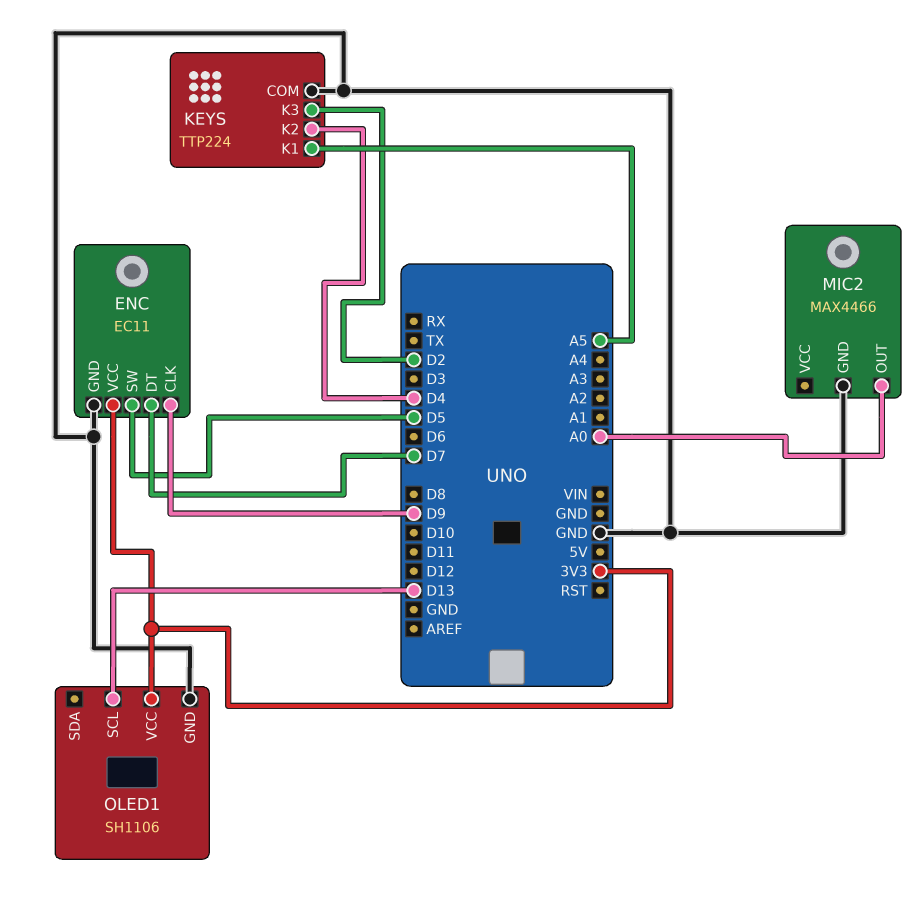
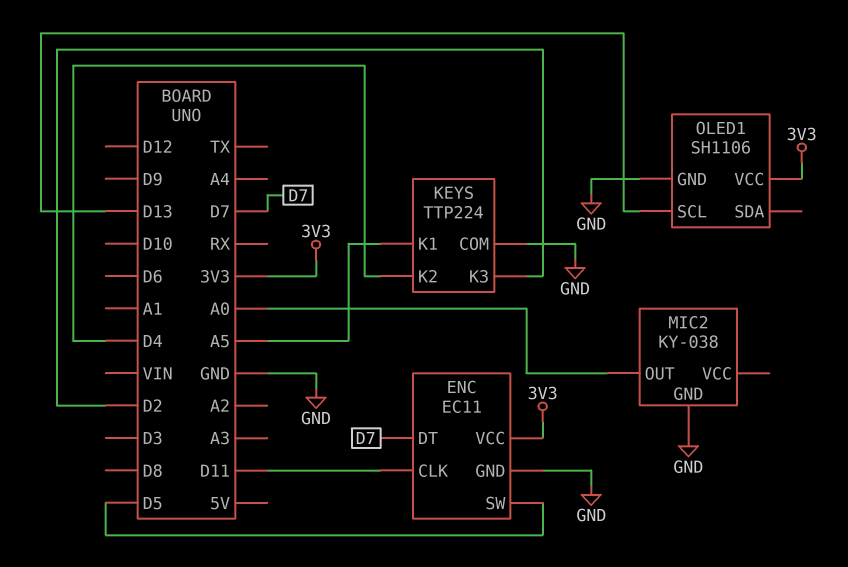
ENC pin CLK: D9 -> D11
MIC2: MAX4466 -> KY-038

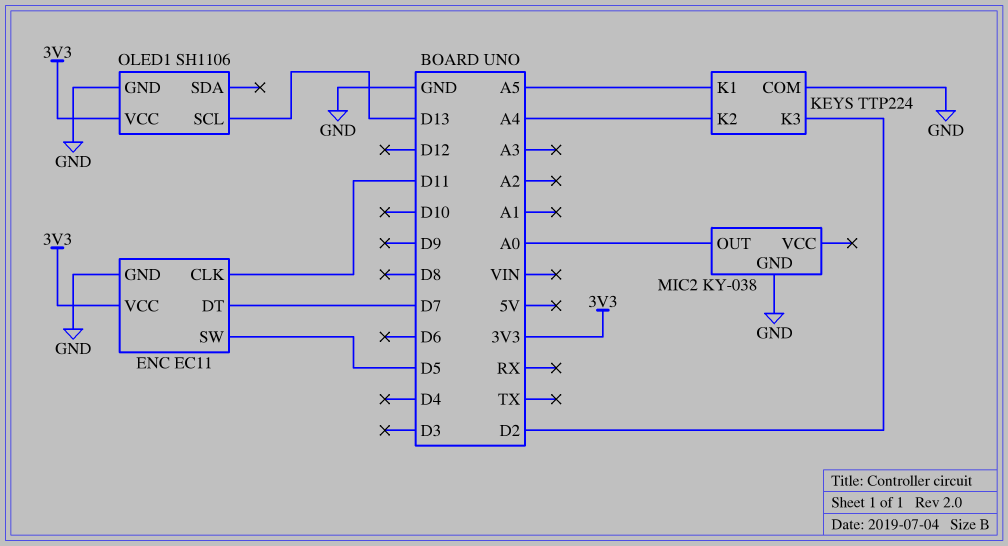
KEYS pin K2: D4 -> A4

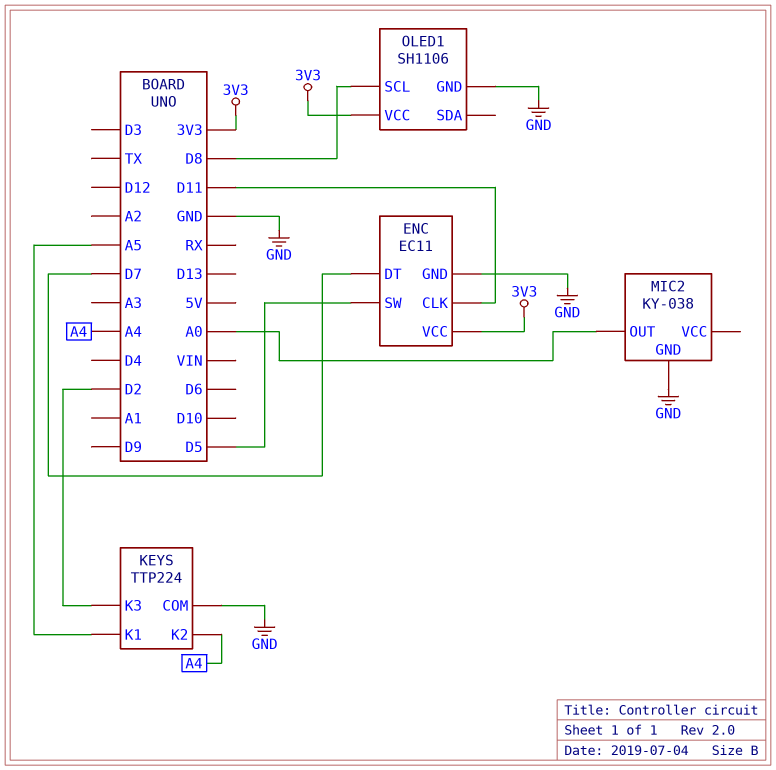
OLED1 pin SCL: D13 -> D8

